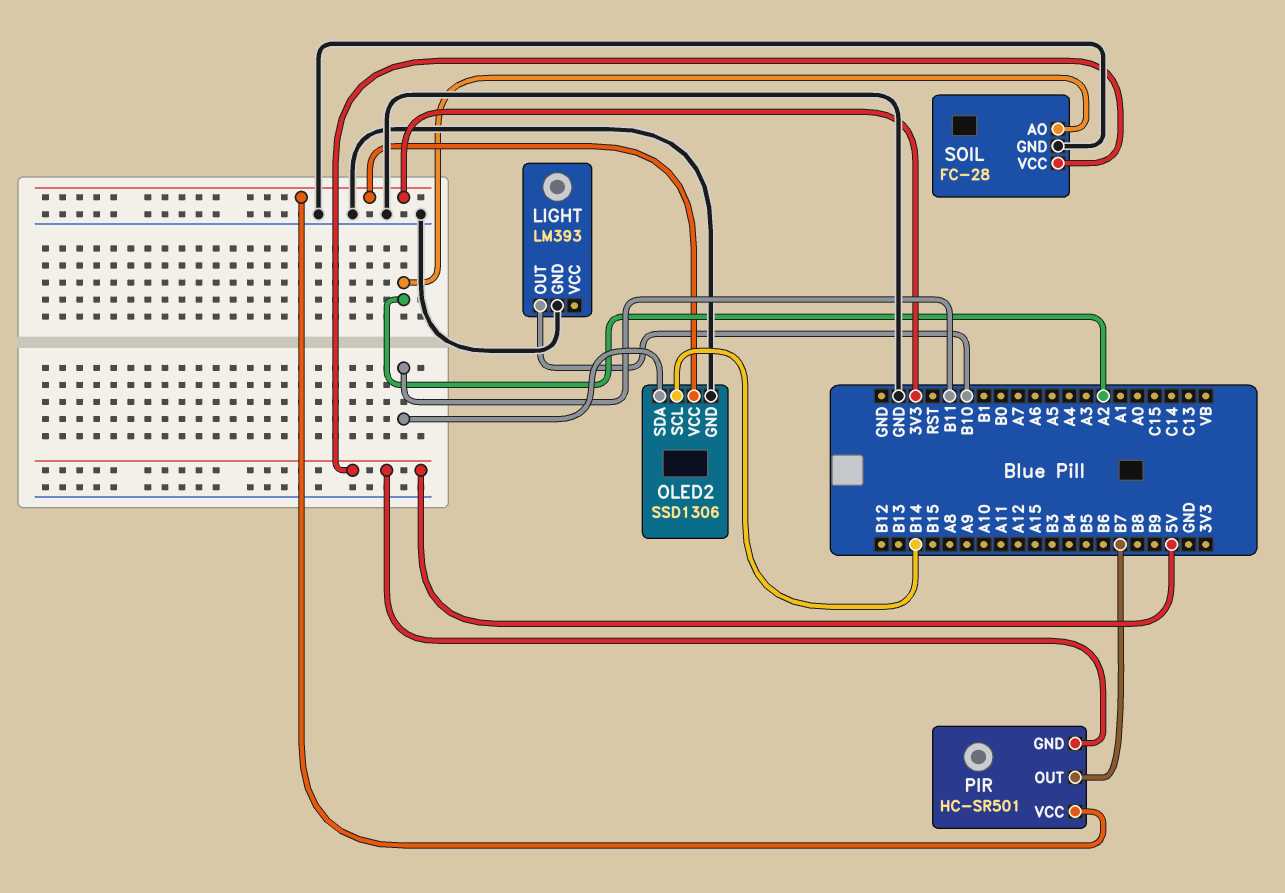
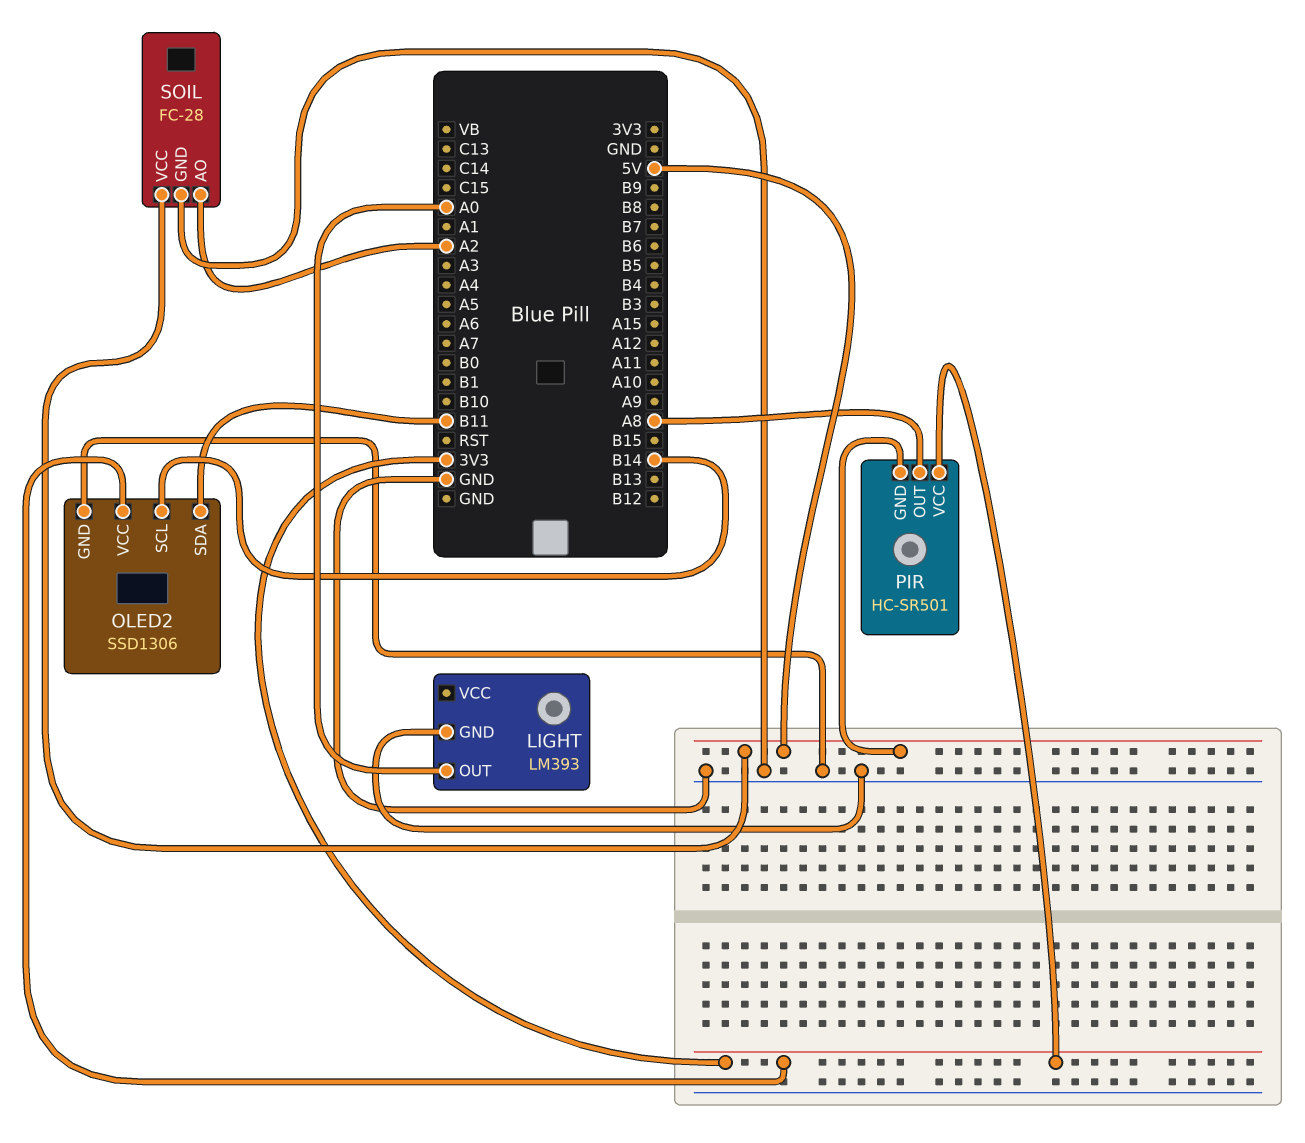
LIGHT pin OUT: B10 -> A0
PIR pin OUT: B7 -> A8

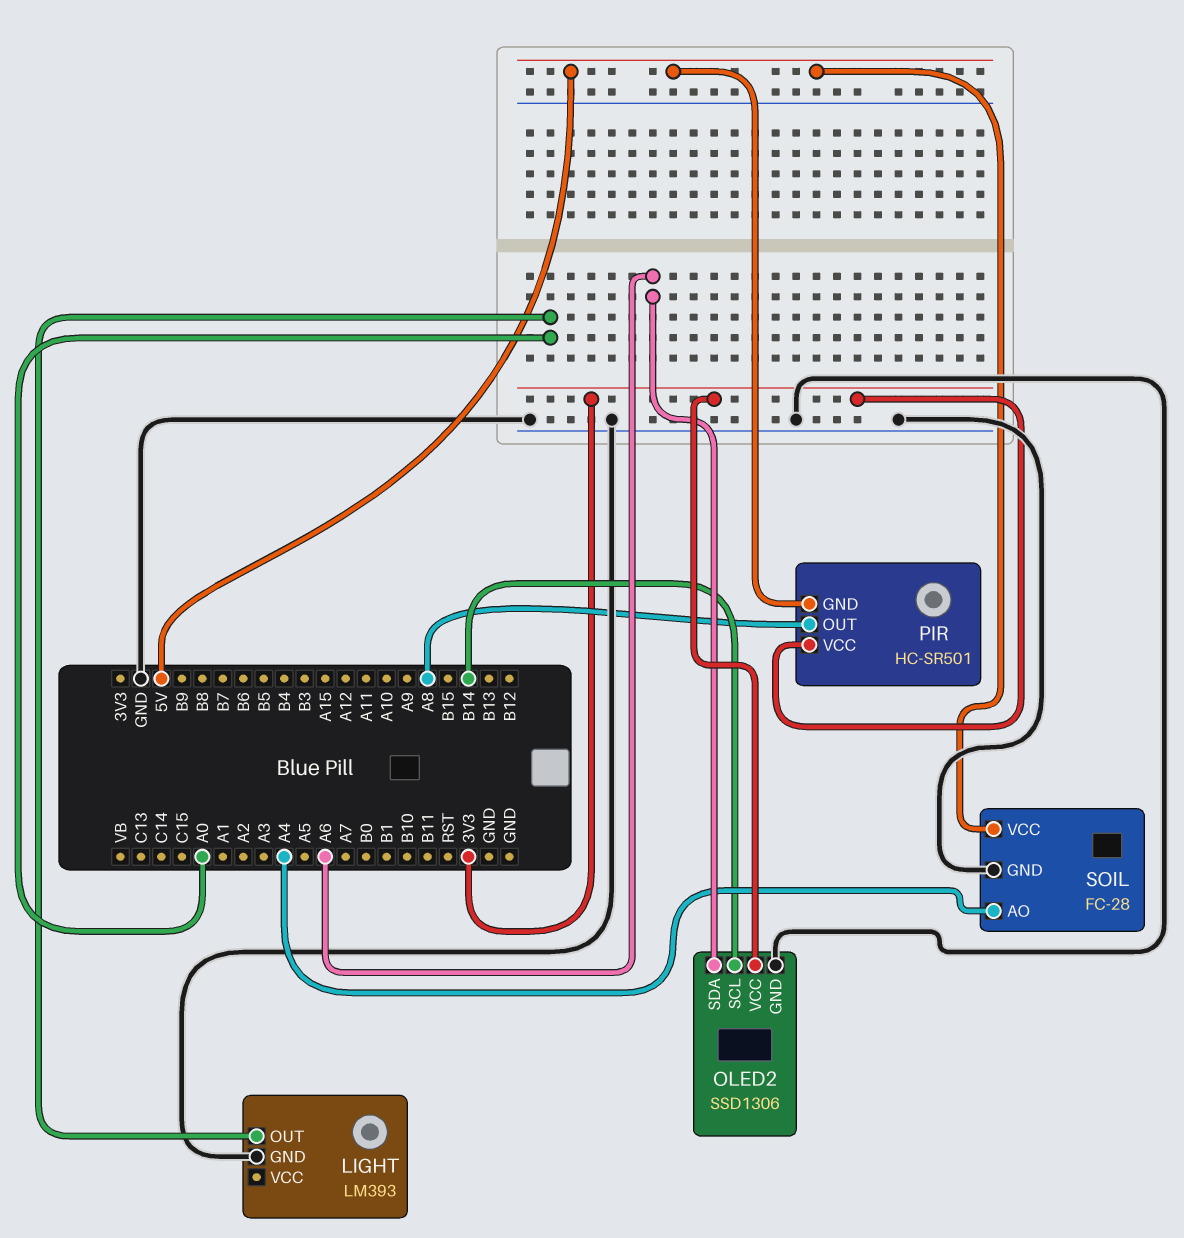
OLED2 pin SDA: B11 -> A6
SOIL pin AO: A2 -> A4

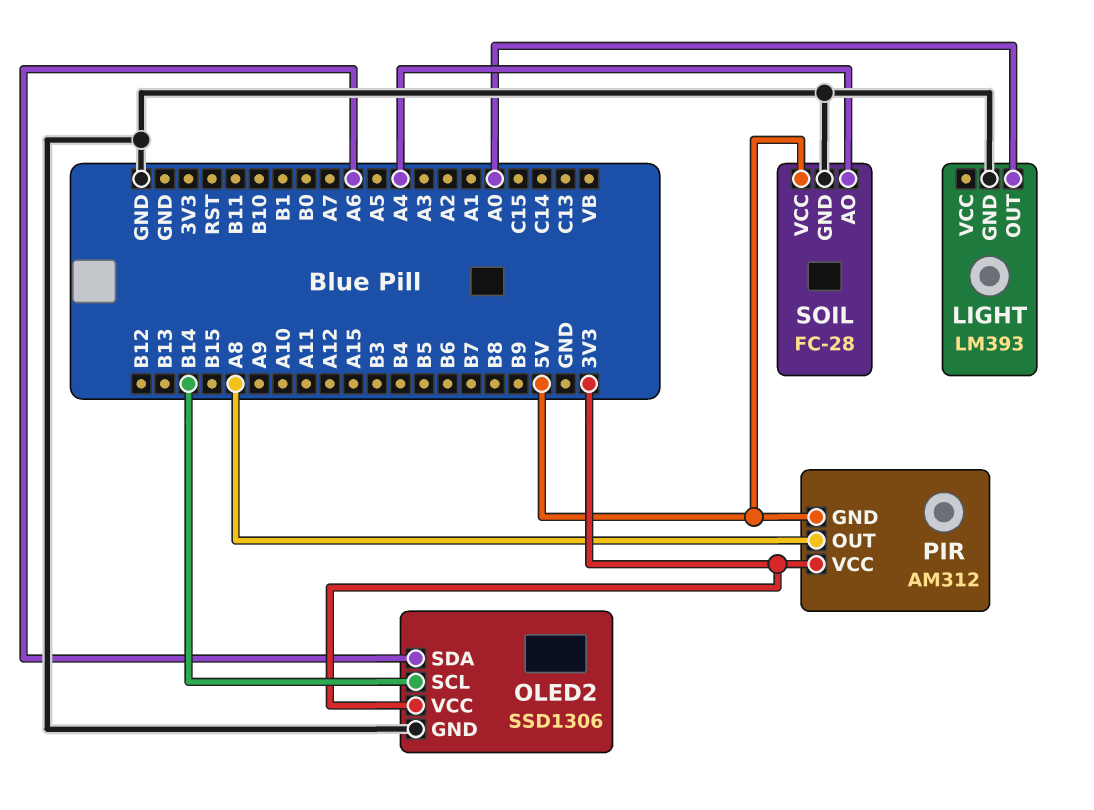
PIR: HC-SR501 -> AM312

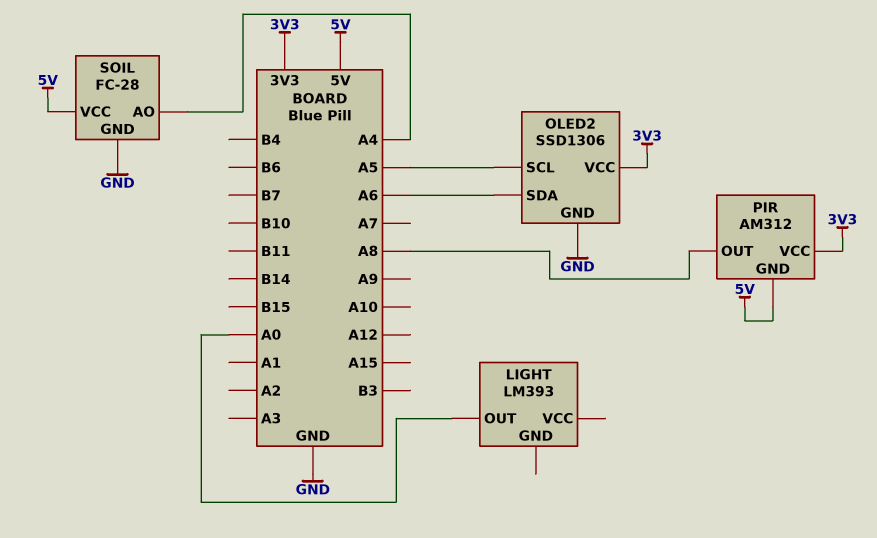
LIGHT pin GND: GND -> none
OLED2 pin SCL: B14 -> A5

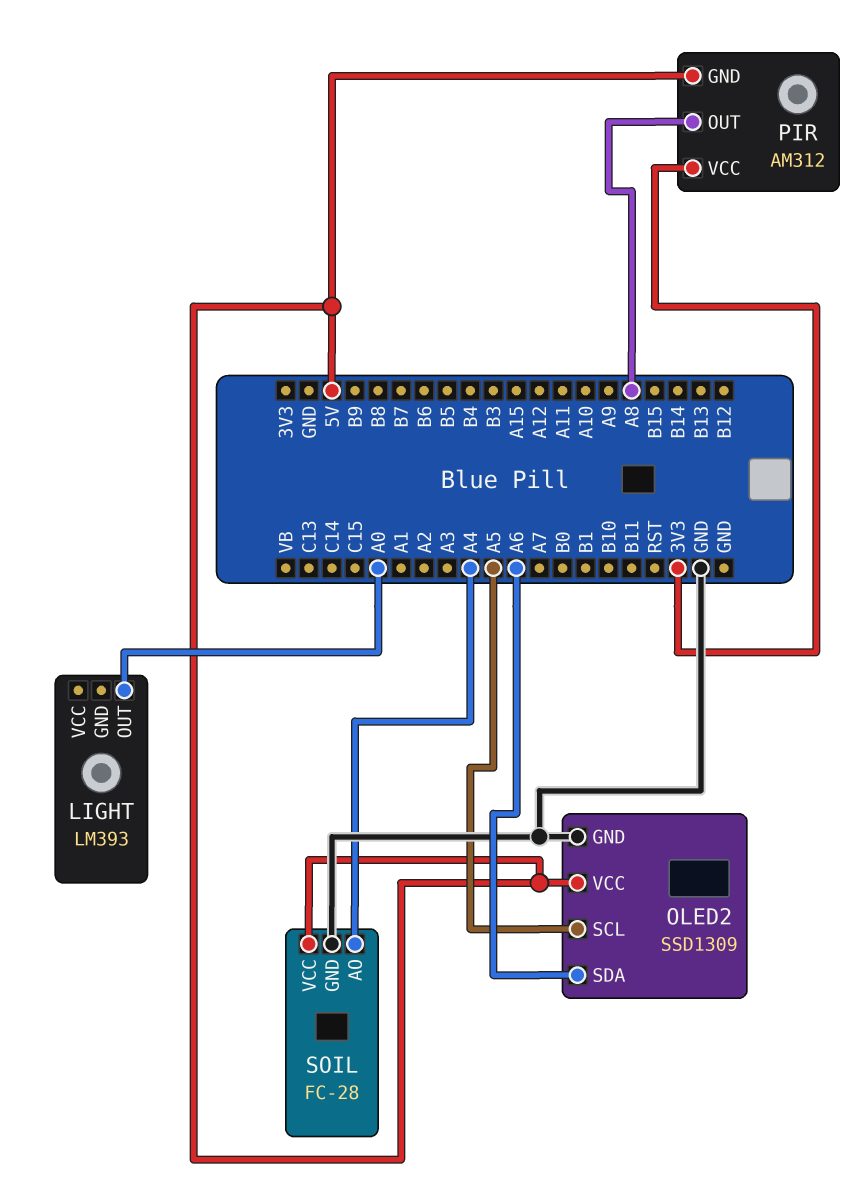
OLED2: SSD1306 -> SSD1309
OLED2 pin VCC: 3V3 -> 5V

